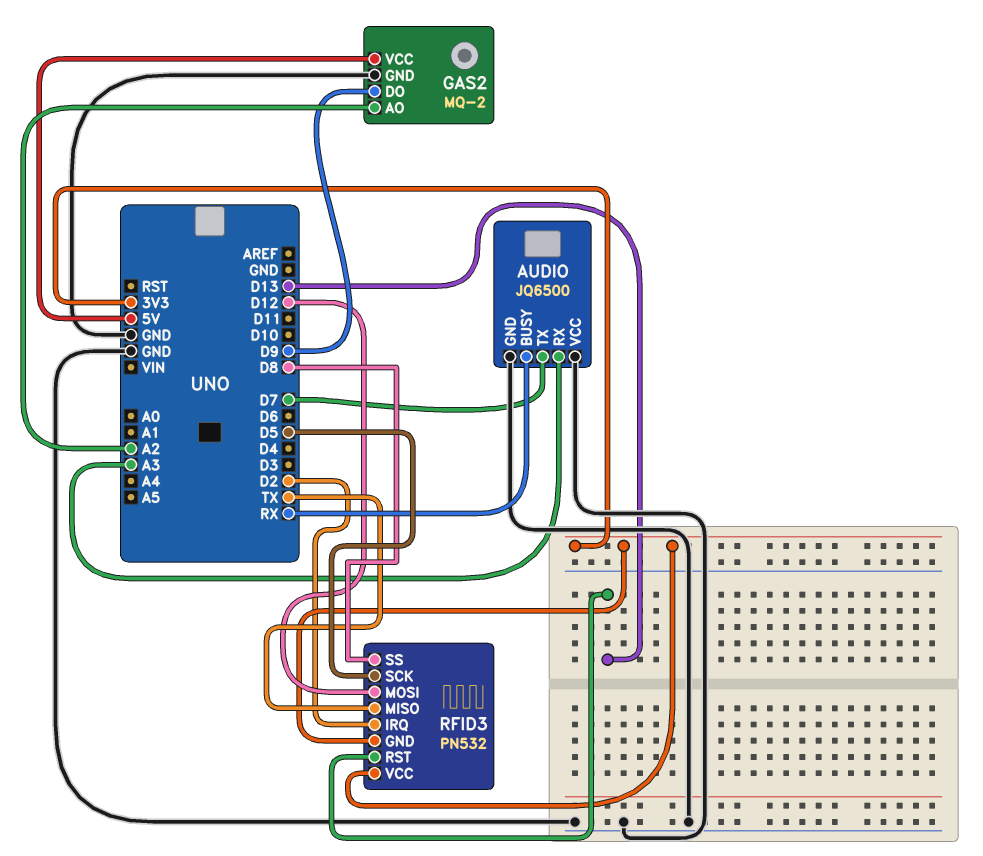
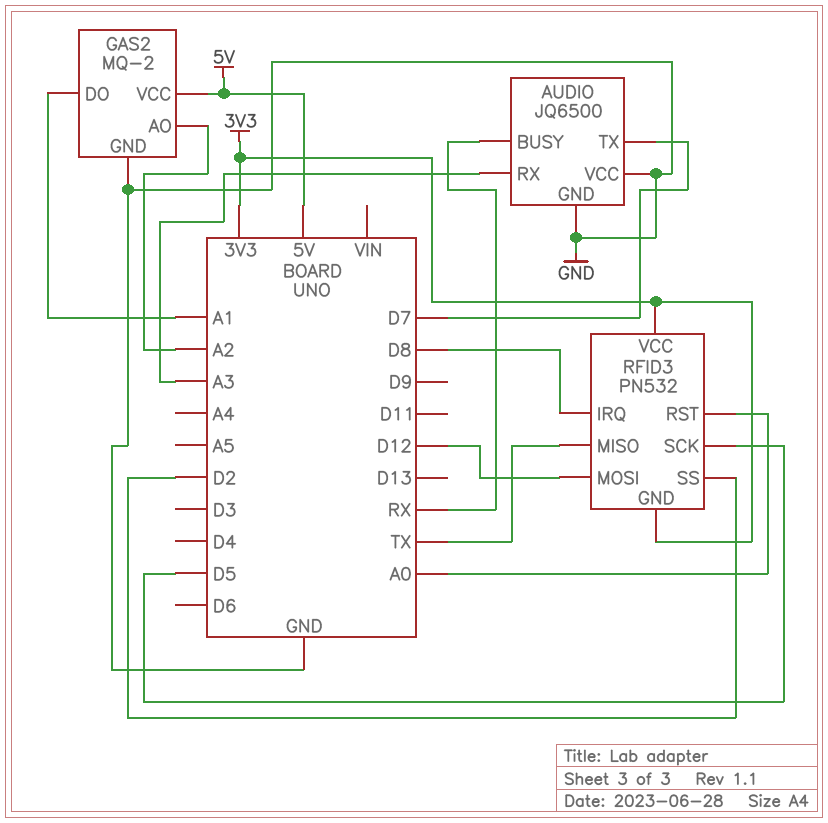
GAS2 pin DO: D9 -> A1
RFID3 pin IRQ: D2 -> D8
RFID3 pin RST: D13 -> A0
RFID3 pin SS: D8 -> D2

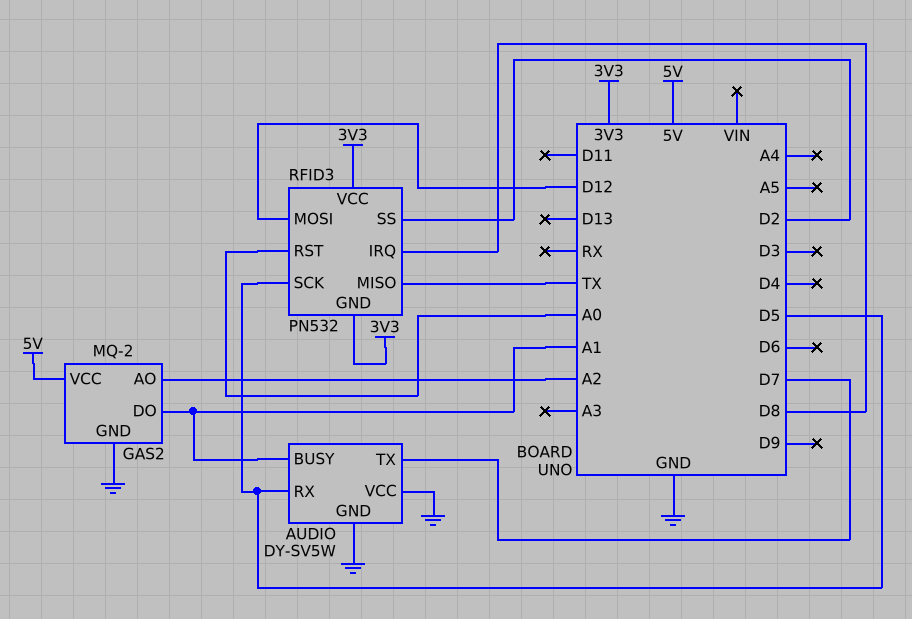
AUDIO: JQ6500 -> DY-SV5W
AUDIO pin BUSY: RX -> A1
AUDIO pin RX: A3 -> D5

